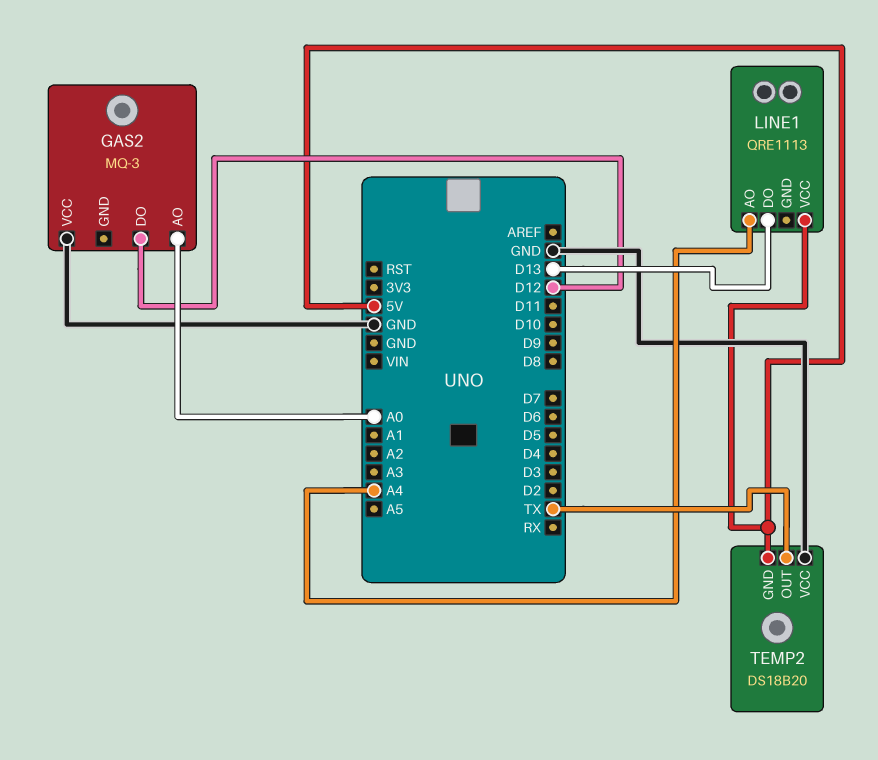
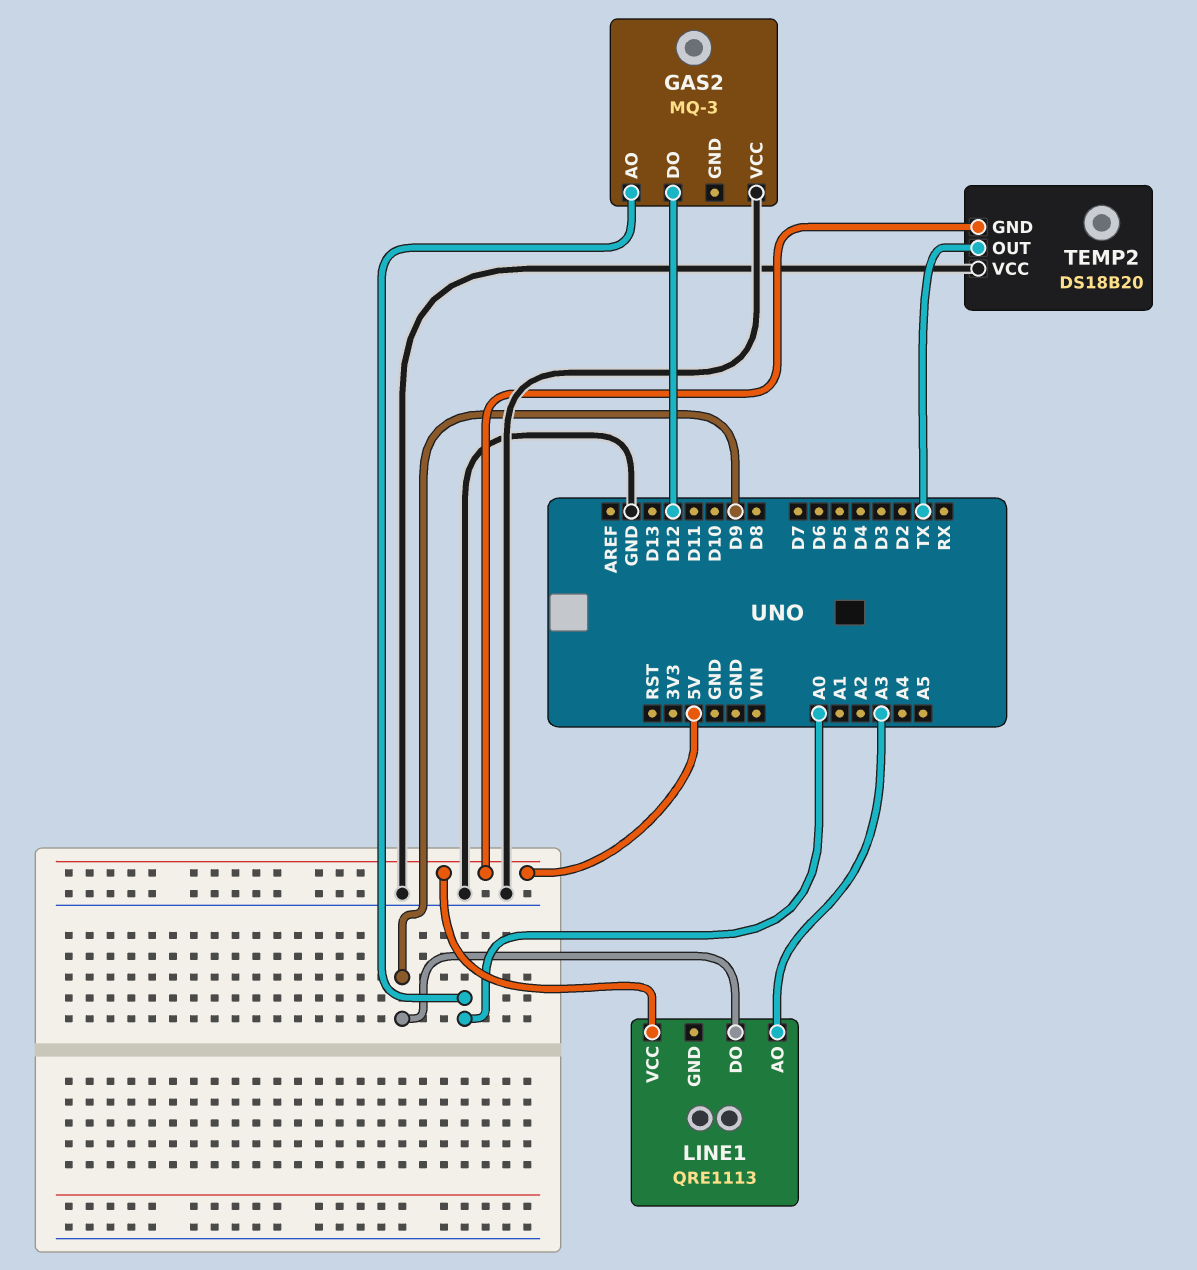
LINE1 pin AO: A4 -> A3
LINE1 pin DO: D13 -> D9

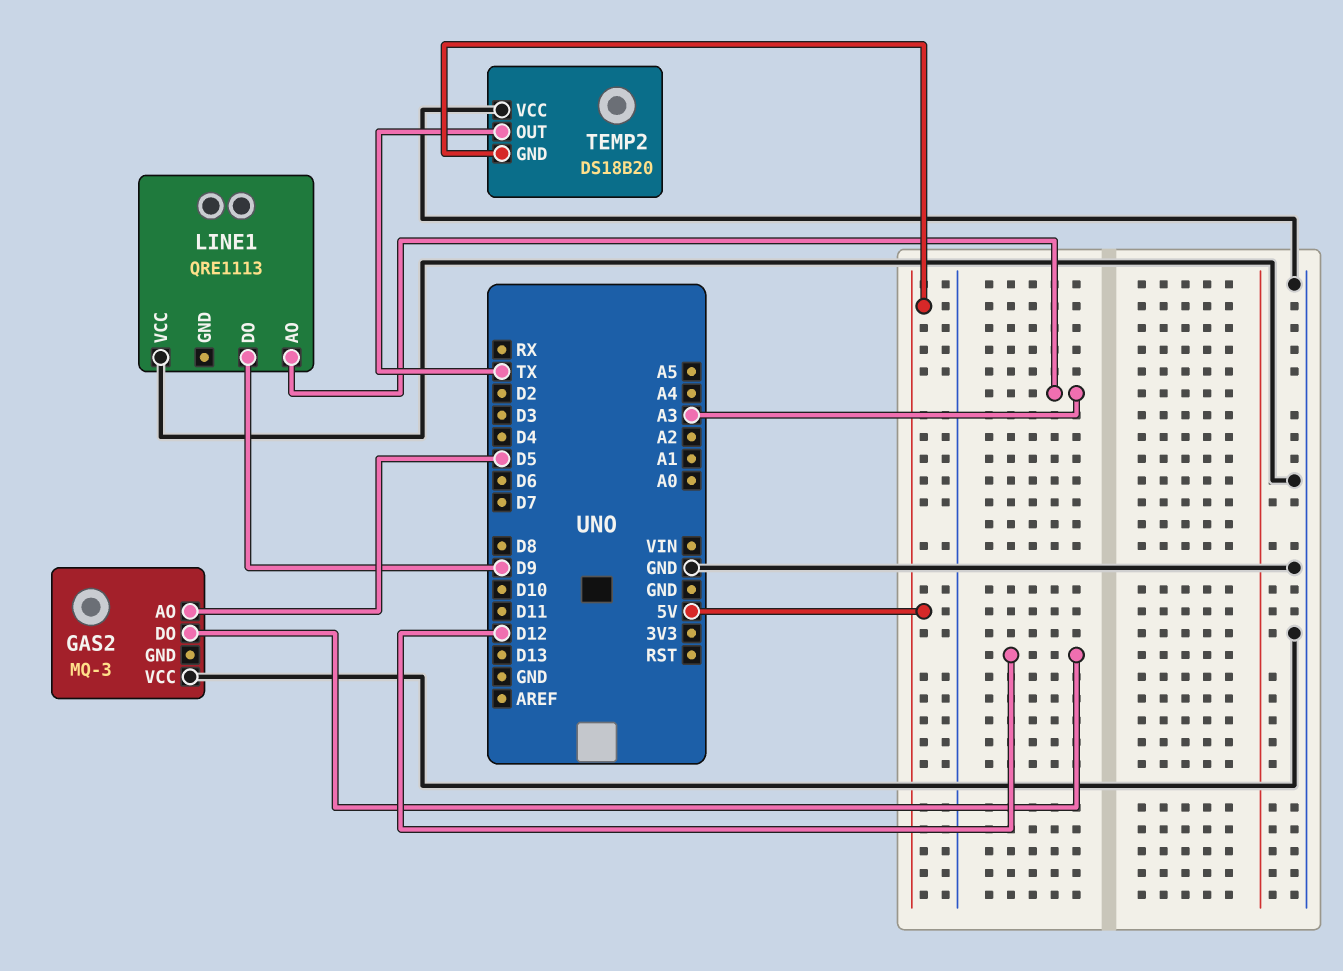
GAS2 pin AO: A0 -> D5
LINE1 pin VCC: 5V -> GND

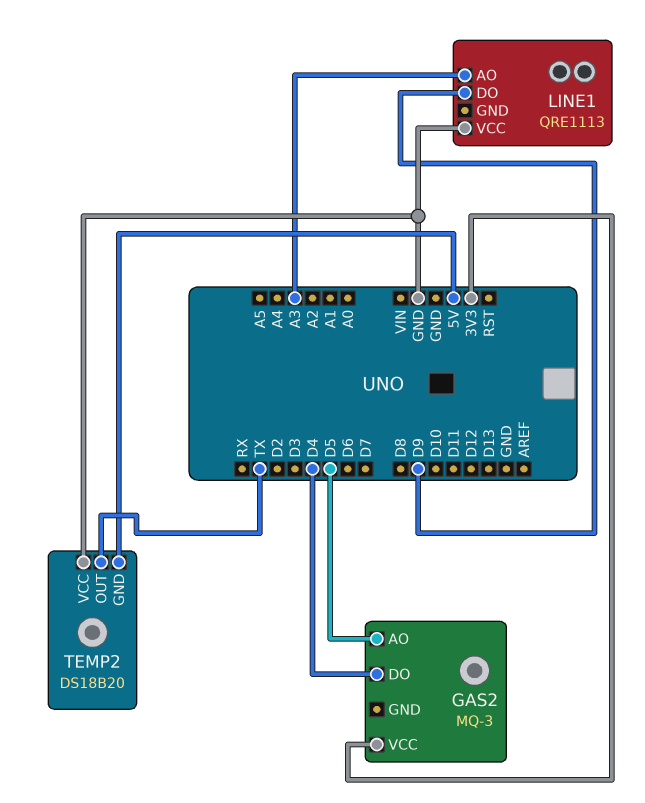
GAS2 pin DO: D12 -> D4
GAS2 pin VCC: GND -> 3V3

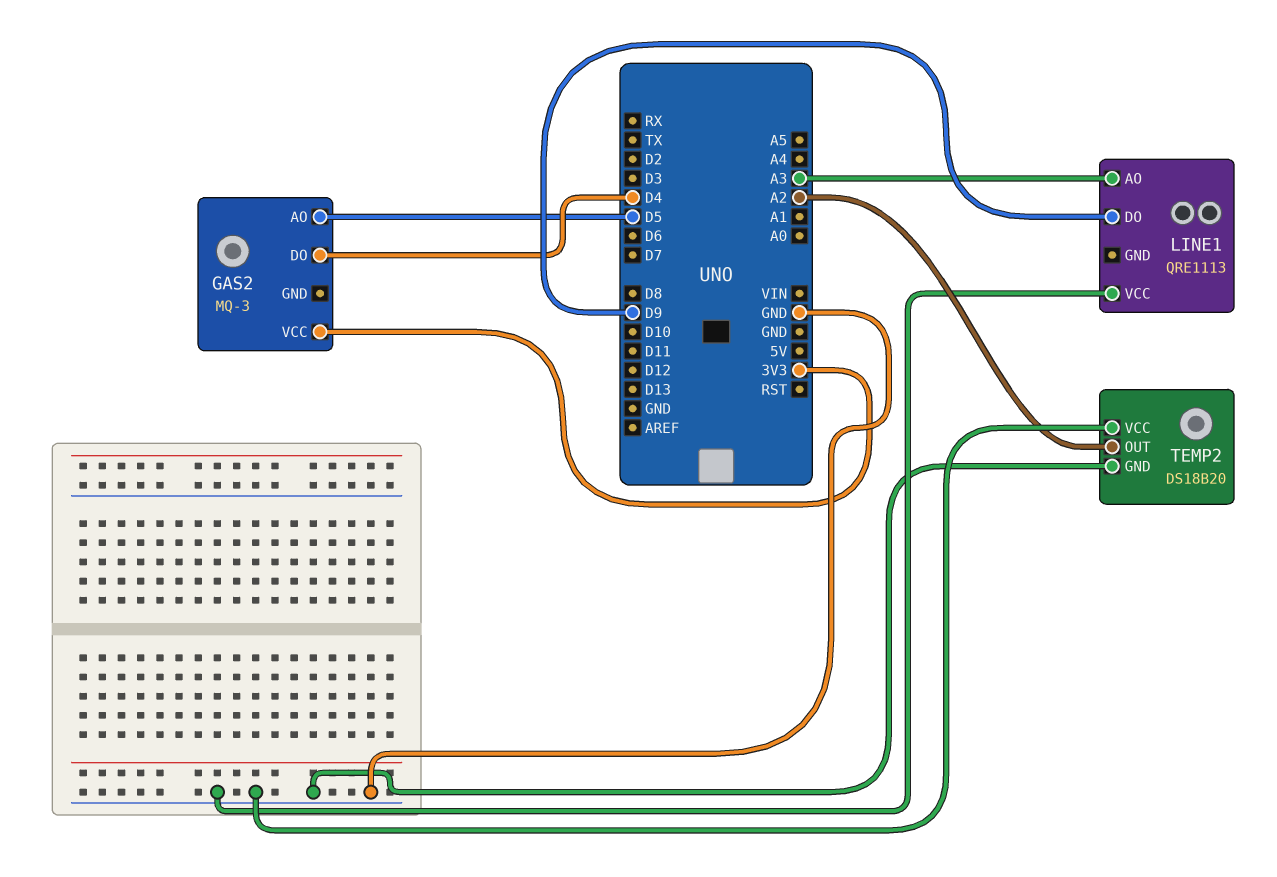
TEMP2 pin GND: 5V -> GND
TEMP2 pin OUT: TX -> A2

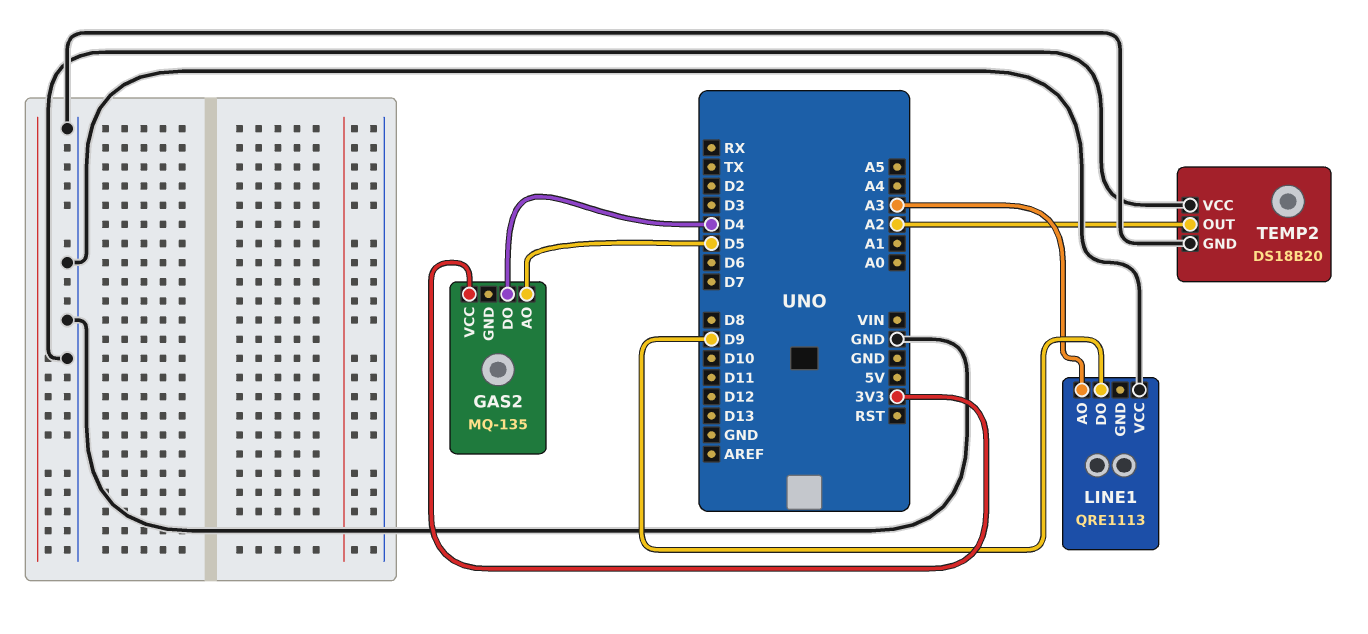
GAS2: MQ-3 -> MQ-135

